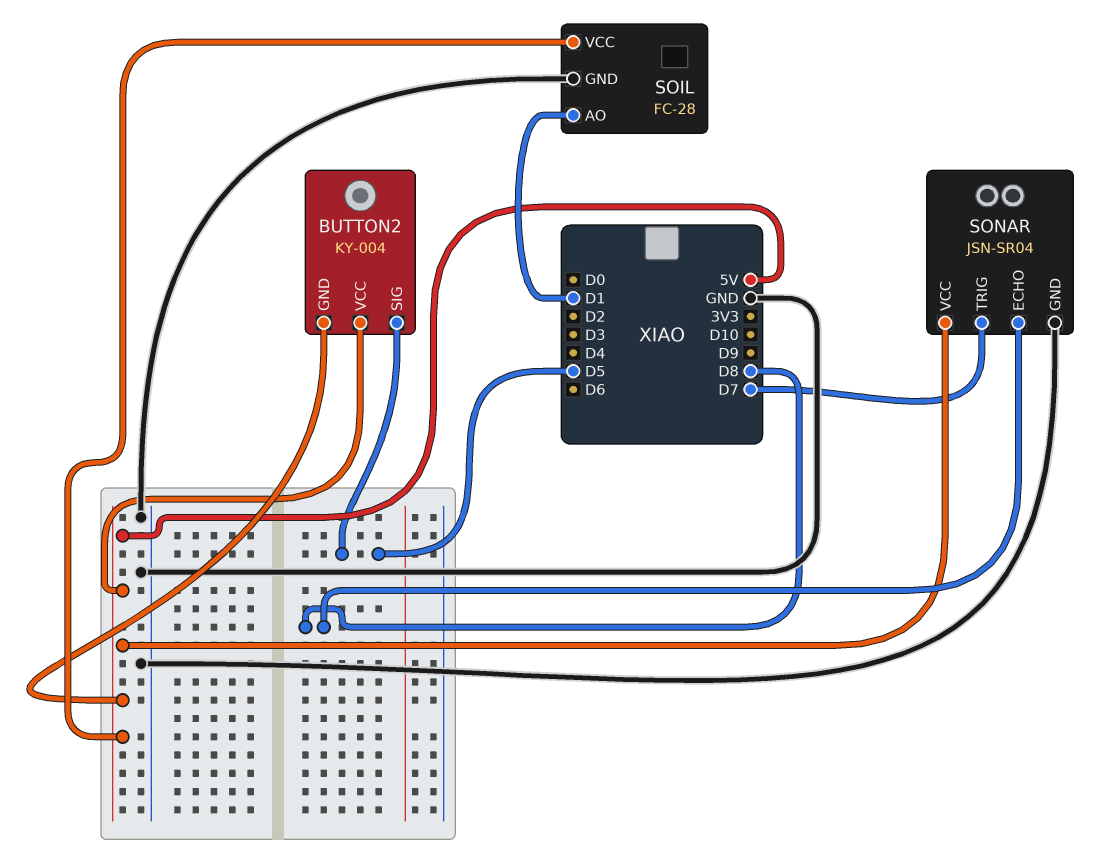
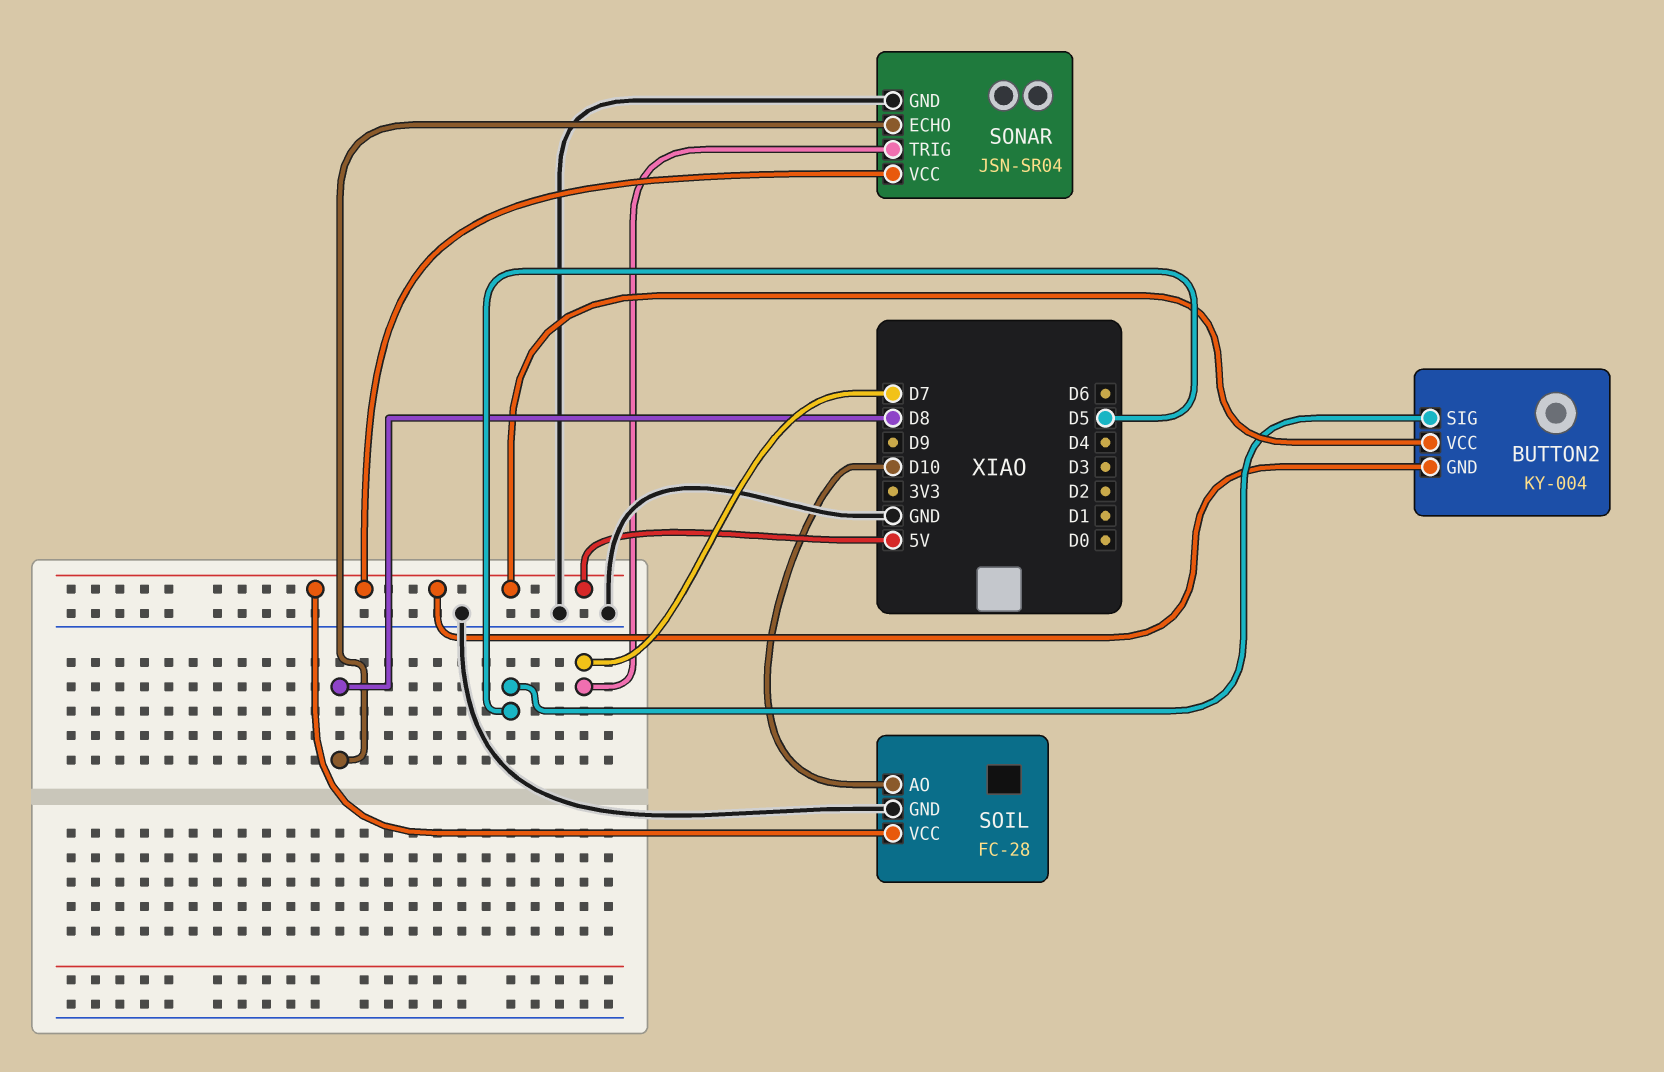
SOIL pin AO: D1 -> D10

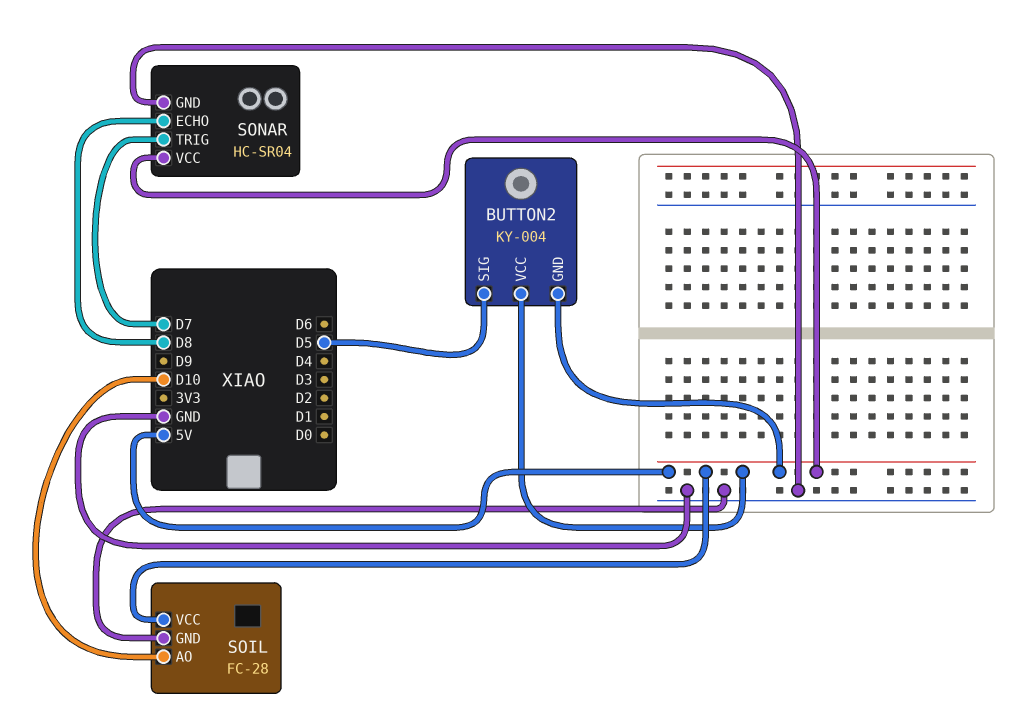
SONAR: JSN-SR04 -> HC-SR04

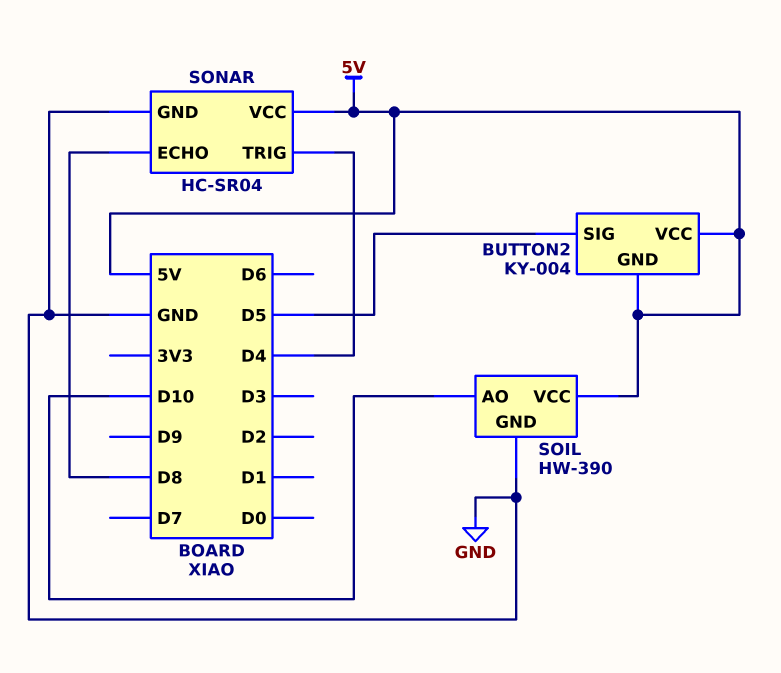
SOIL: FC-28 -> HW-390
SONAR pin TRIG: D7 -> D4

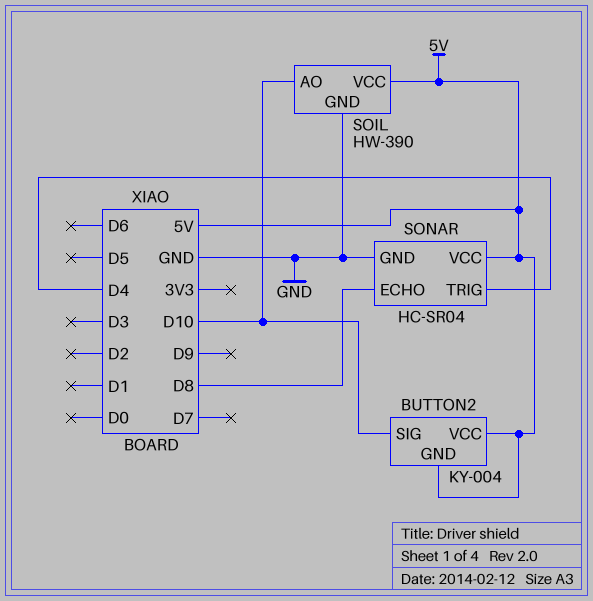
BUTTON2 pin SIG: D5 -> D10

